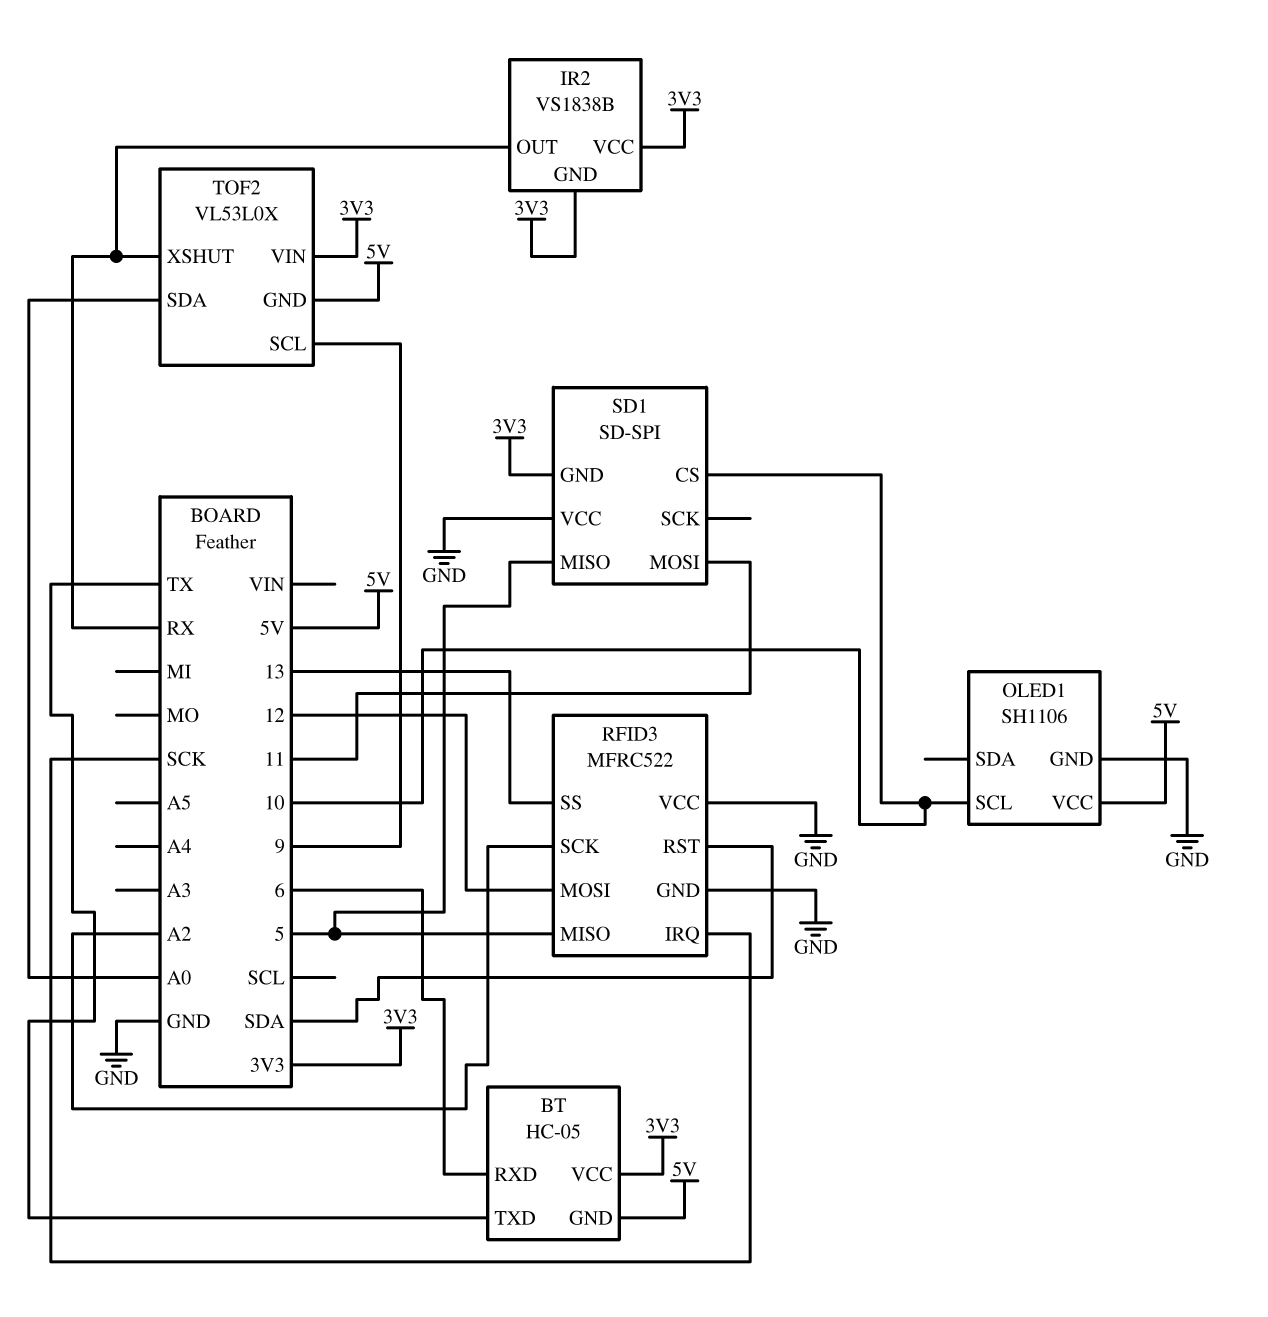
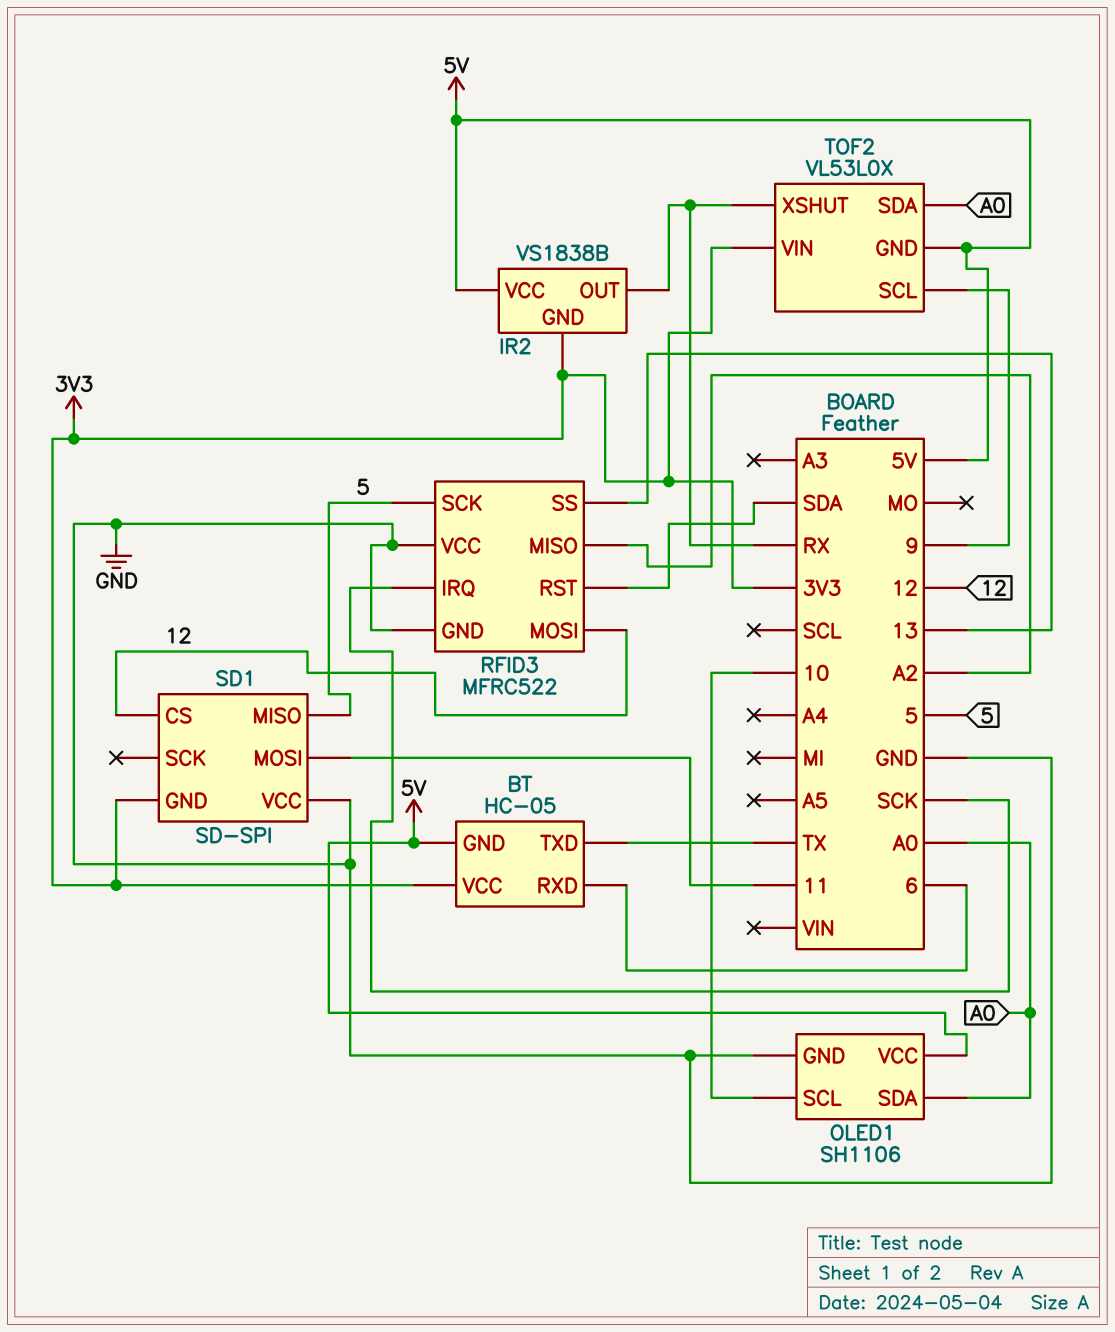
IR2 pin VCC: 3V3 -> 5V
OLED1 pin SDA: none -> A0
RFID3 pin MISO: 5 -> A2
RFID3 pin SCK: A2 -> 5
SD1 pin CS: 10 -> 12

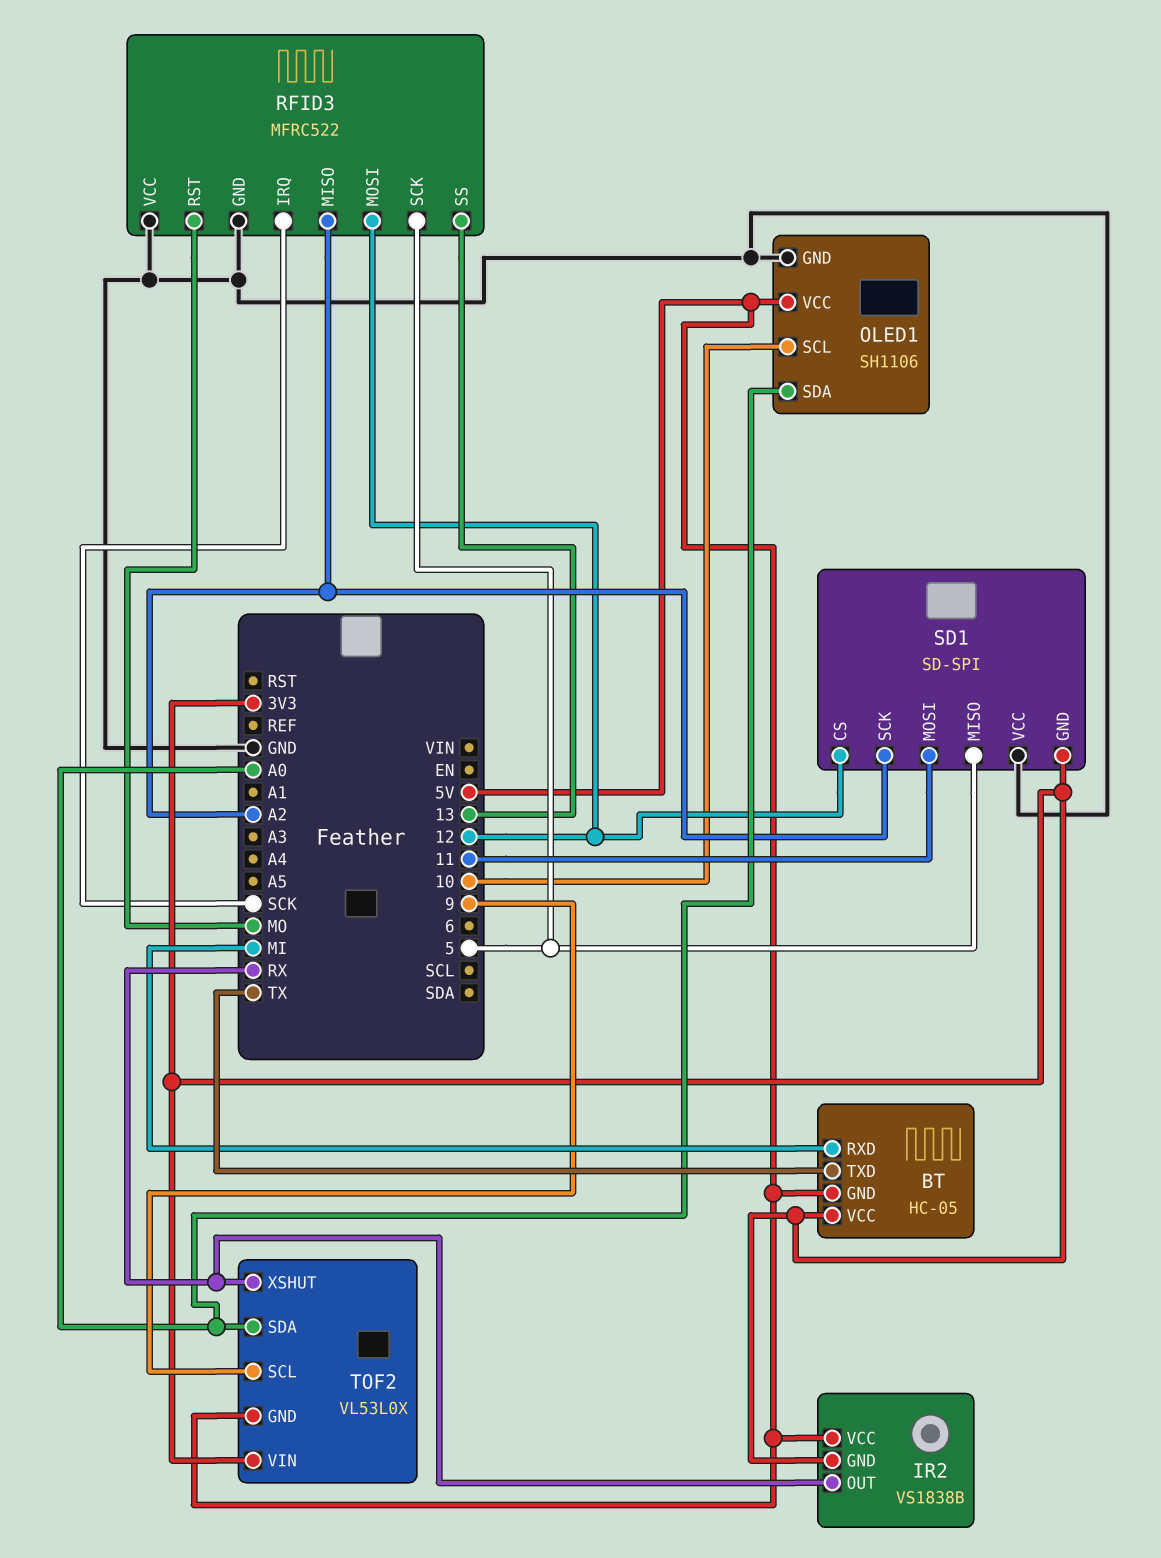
BT pin RXD: 6 -> MI
RFID3 pin RST: SDA -> MO
SD1 pin SCK: none -> A2

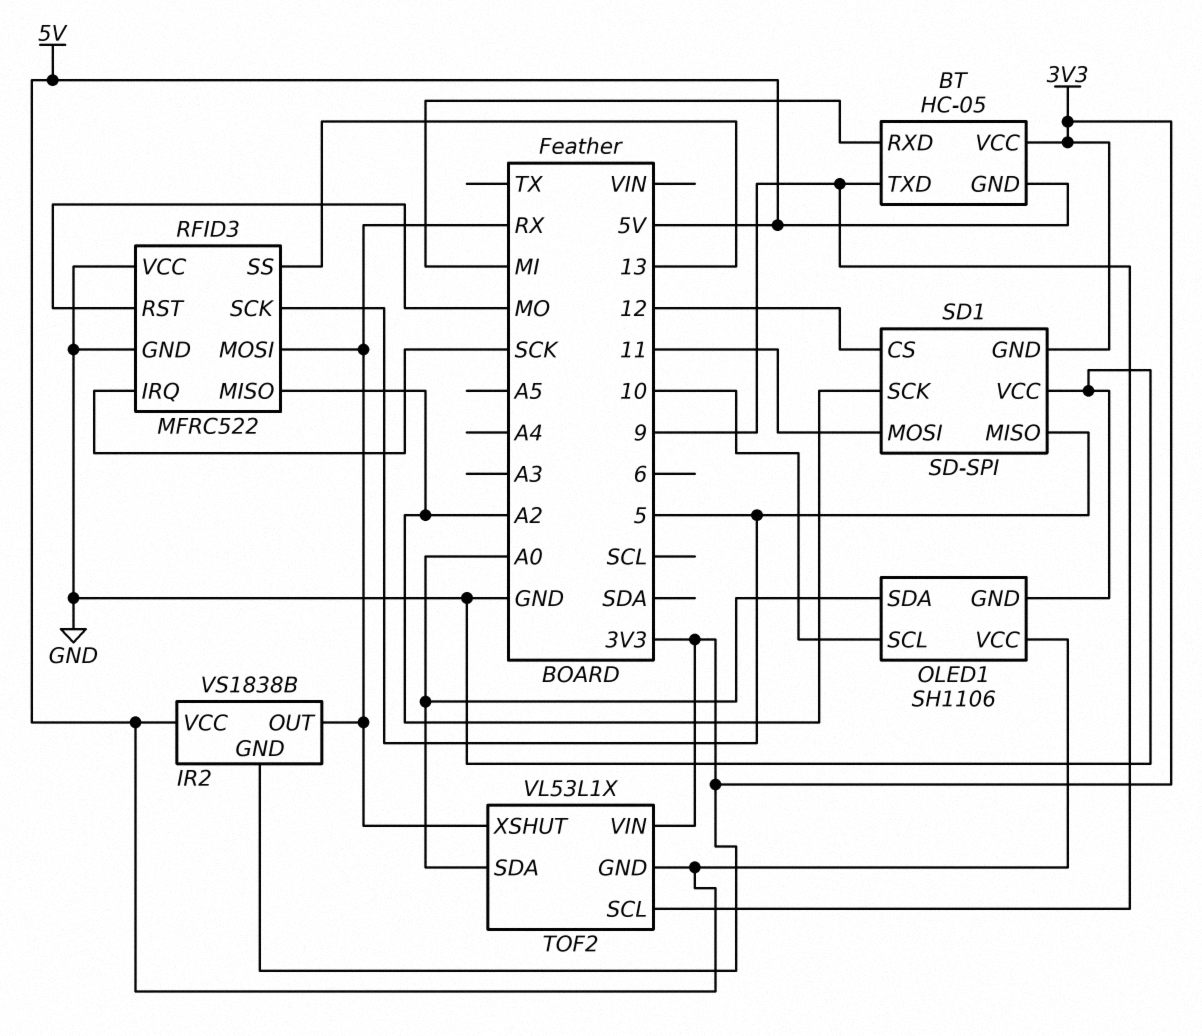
BT pin TXD: TX -> 9
RFID3 pin MOSI: 12 -> RX
TOF2: VL53L0X -> VL53L1X

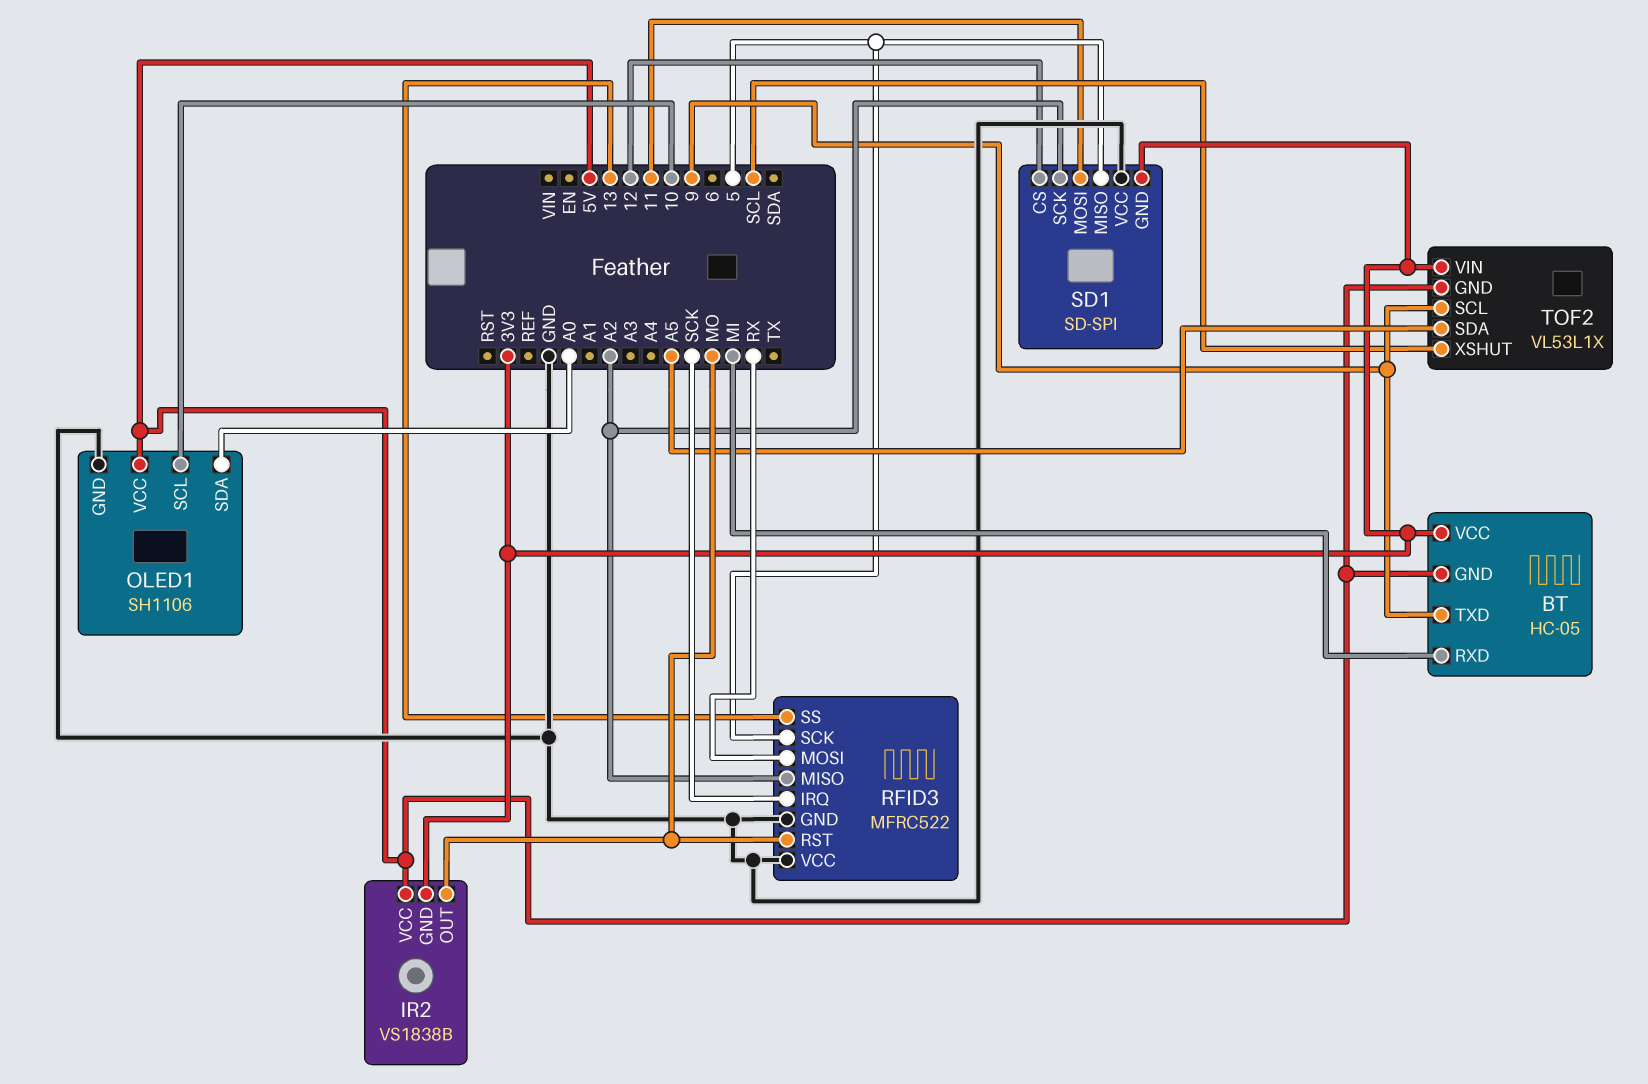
IR2 pin OUT: RX -> MO
TOF2 pin SDA: A0 -> A5
TOF2 pin XSHUT: RX -> SCL

